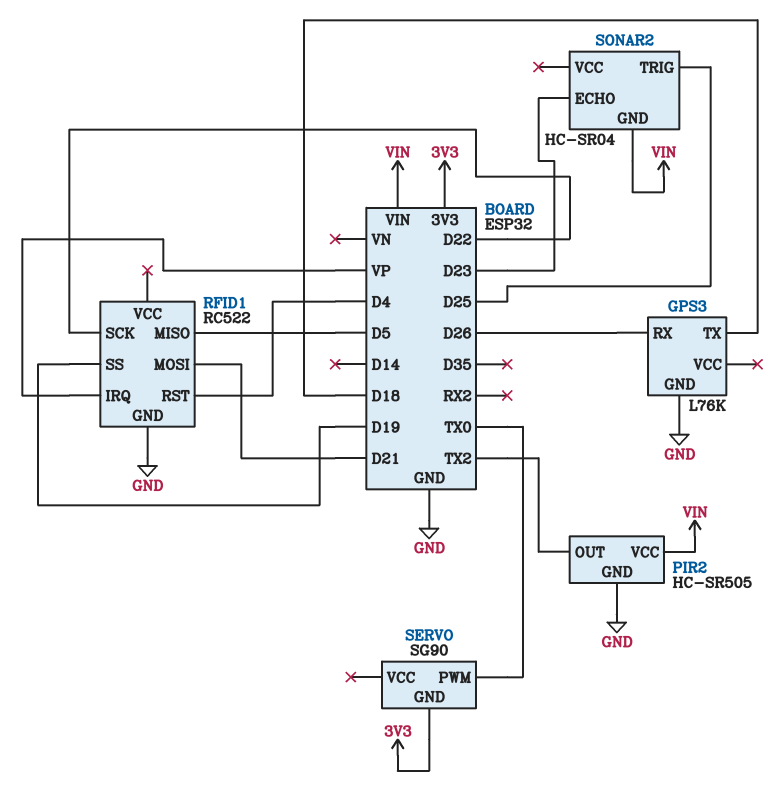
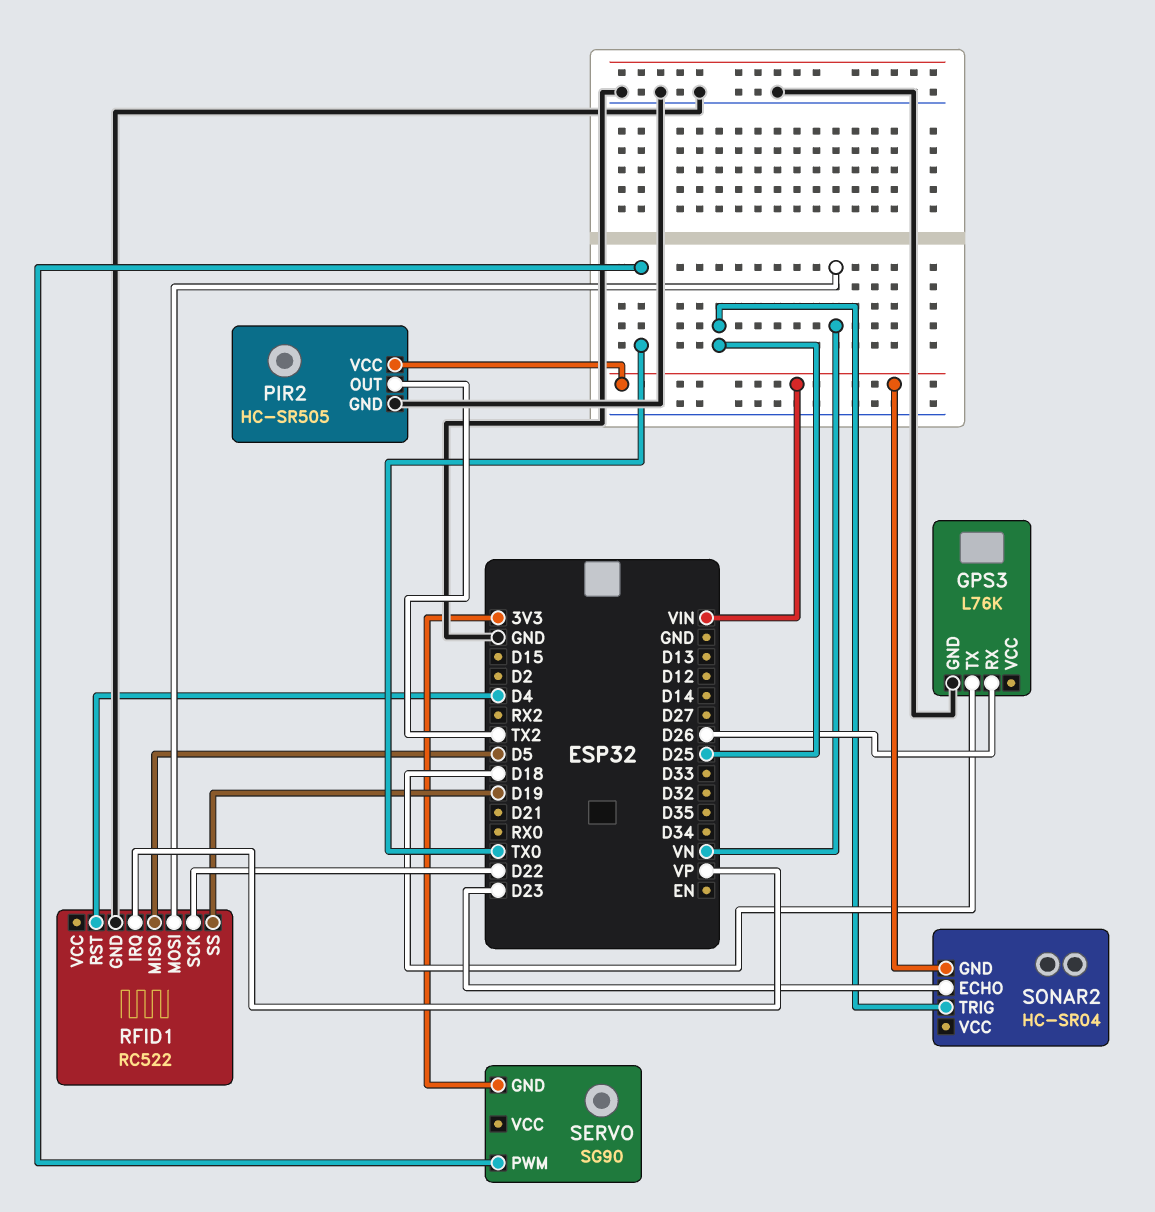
RFID1 pin MOSI: D21 -> VN

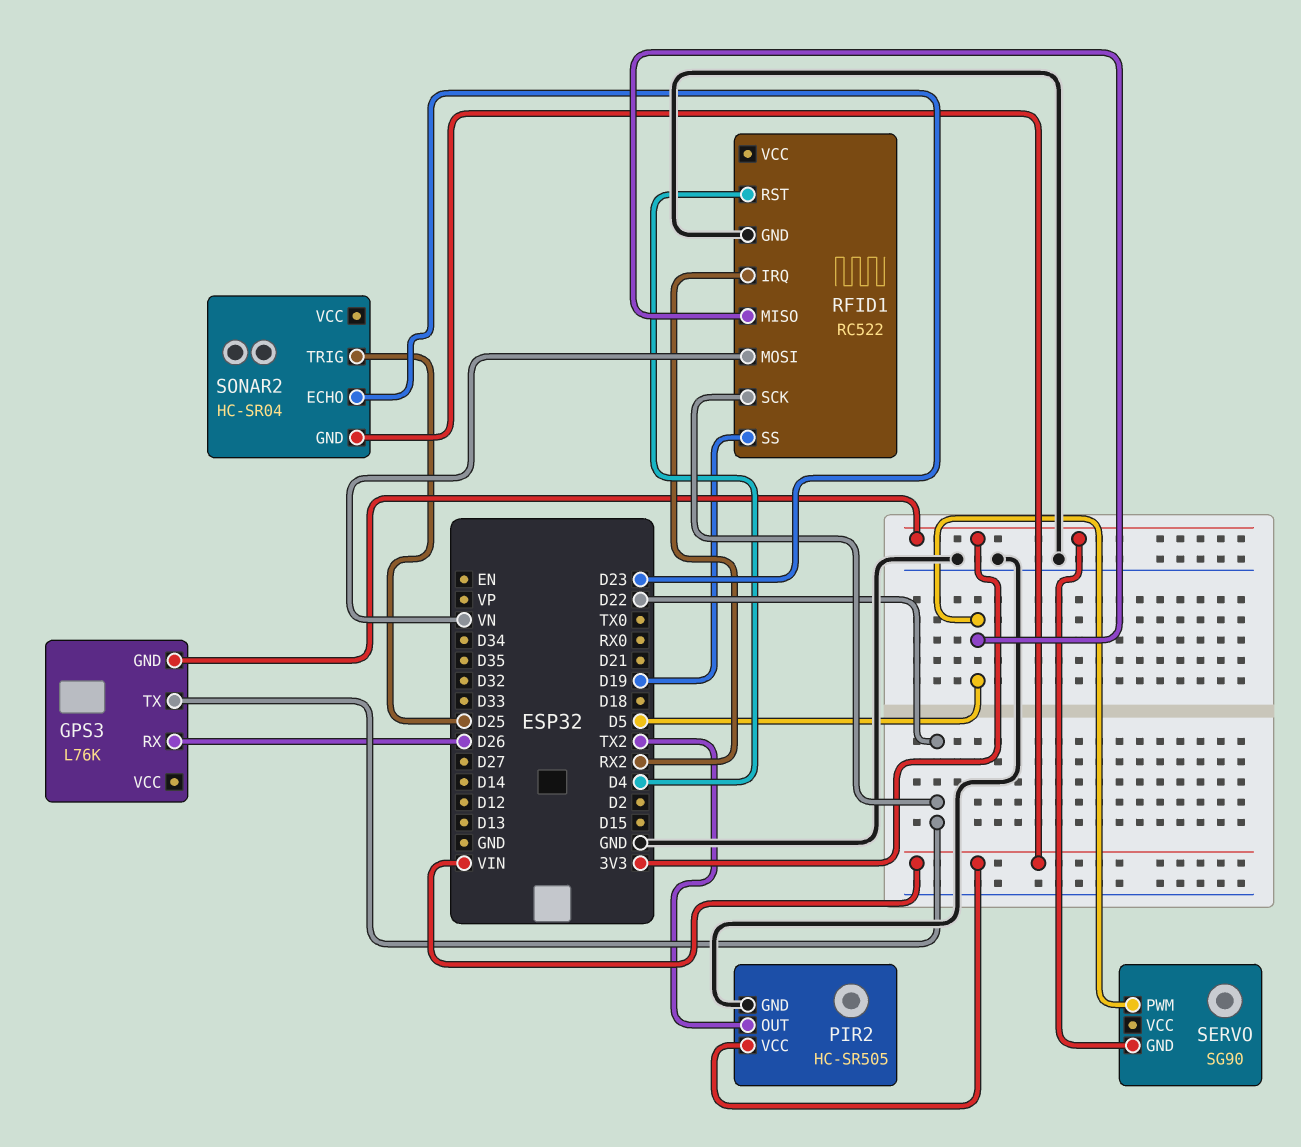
GPS3 pin GND: GND -> 3V3
GPS3 pin TX: D18 -> D22
RFID1 pin IRQ: VP -> RX2
SERVO pin PWM: TX0 -> D5

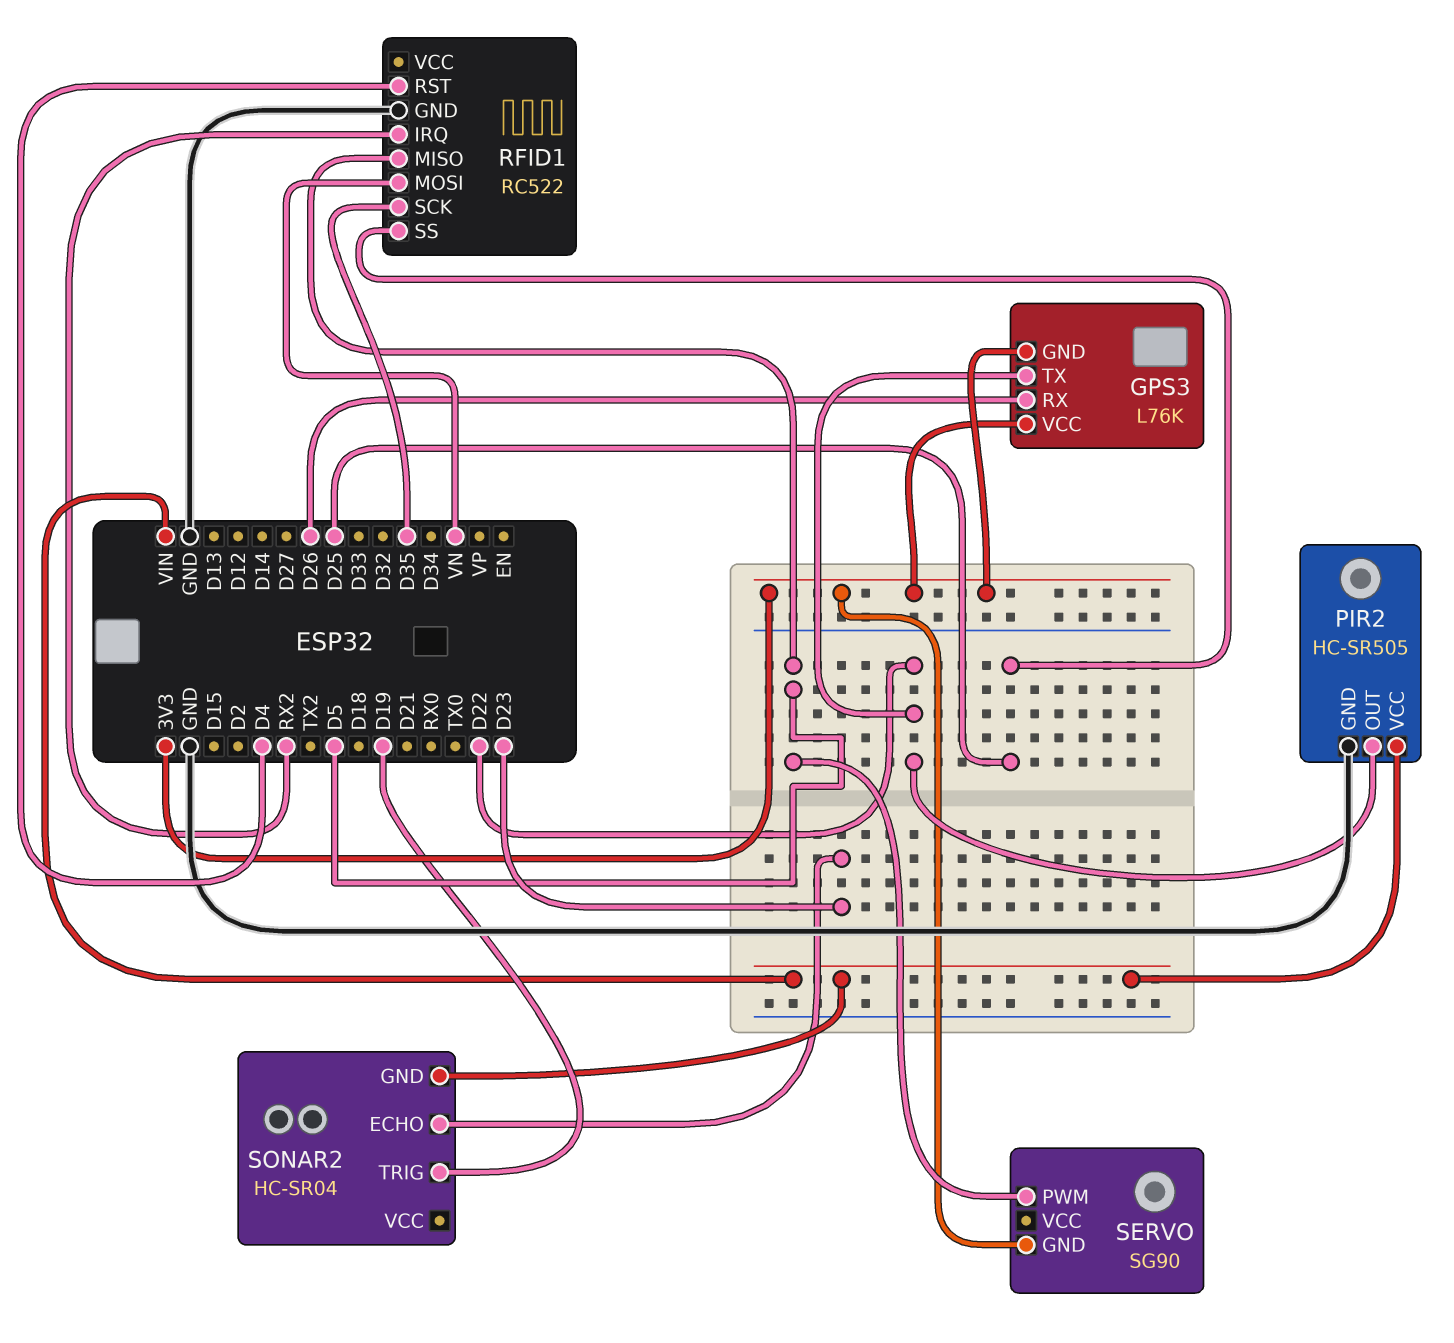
GPS3 pin VCC: none -> 3V3
PIR2 pin OUT: TX2 -> D22
RFID1 pin SCK: D22 -> D35
RFID1 pin SS: D19 -> D25
SONAR2 pin TRIG: D25 -> D19

